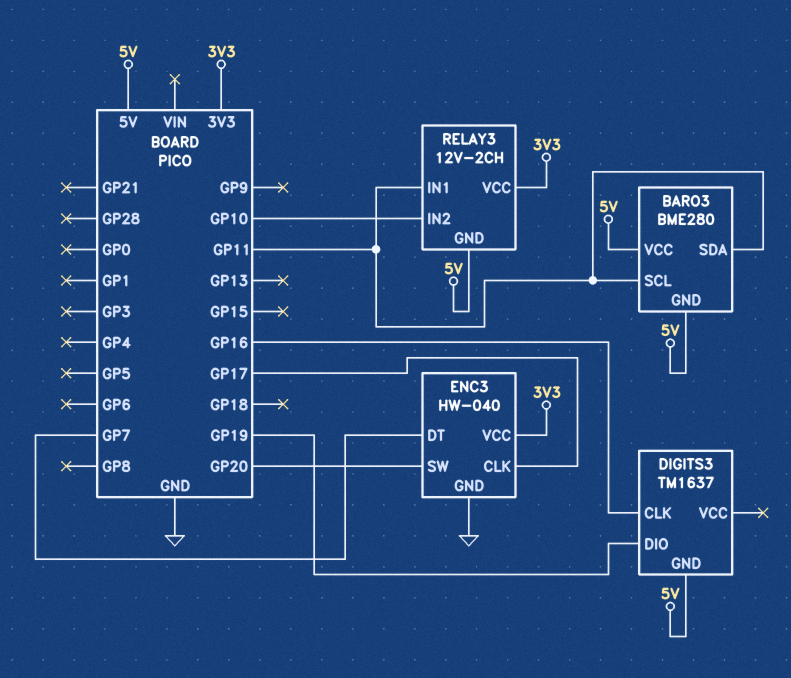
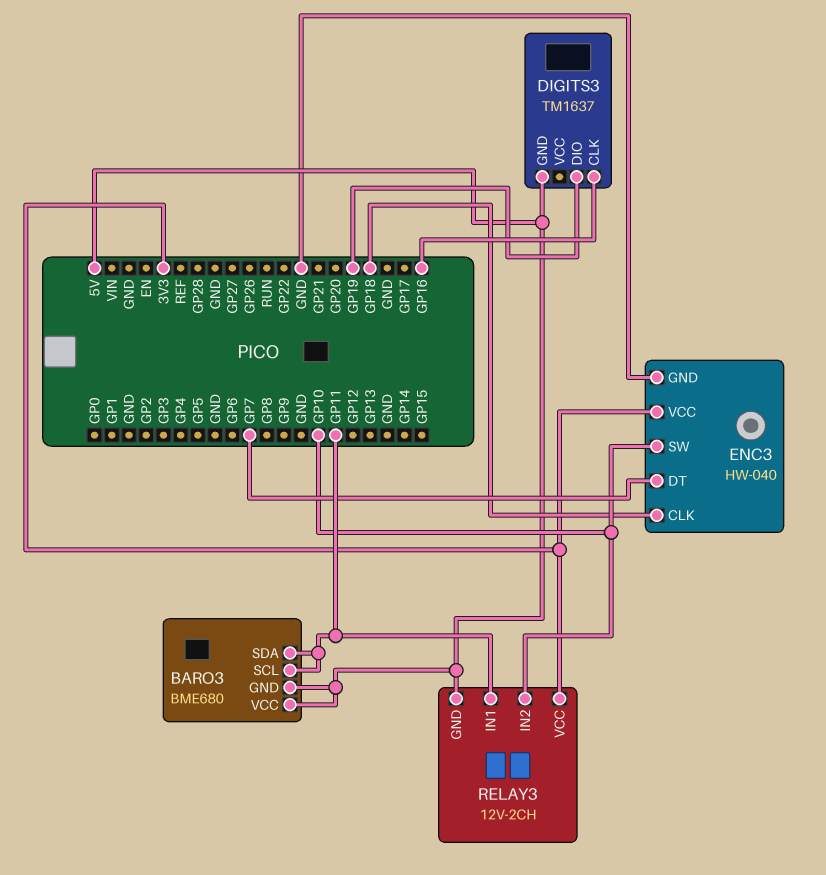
BARO3: BME280 -> BME680
ENC3 pin CLK: GP17 -> GP18
ENC3 pin SW: GP20 -> GP10

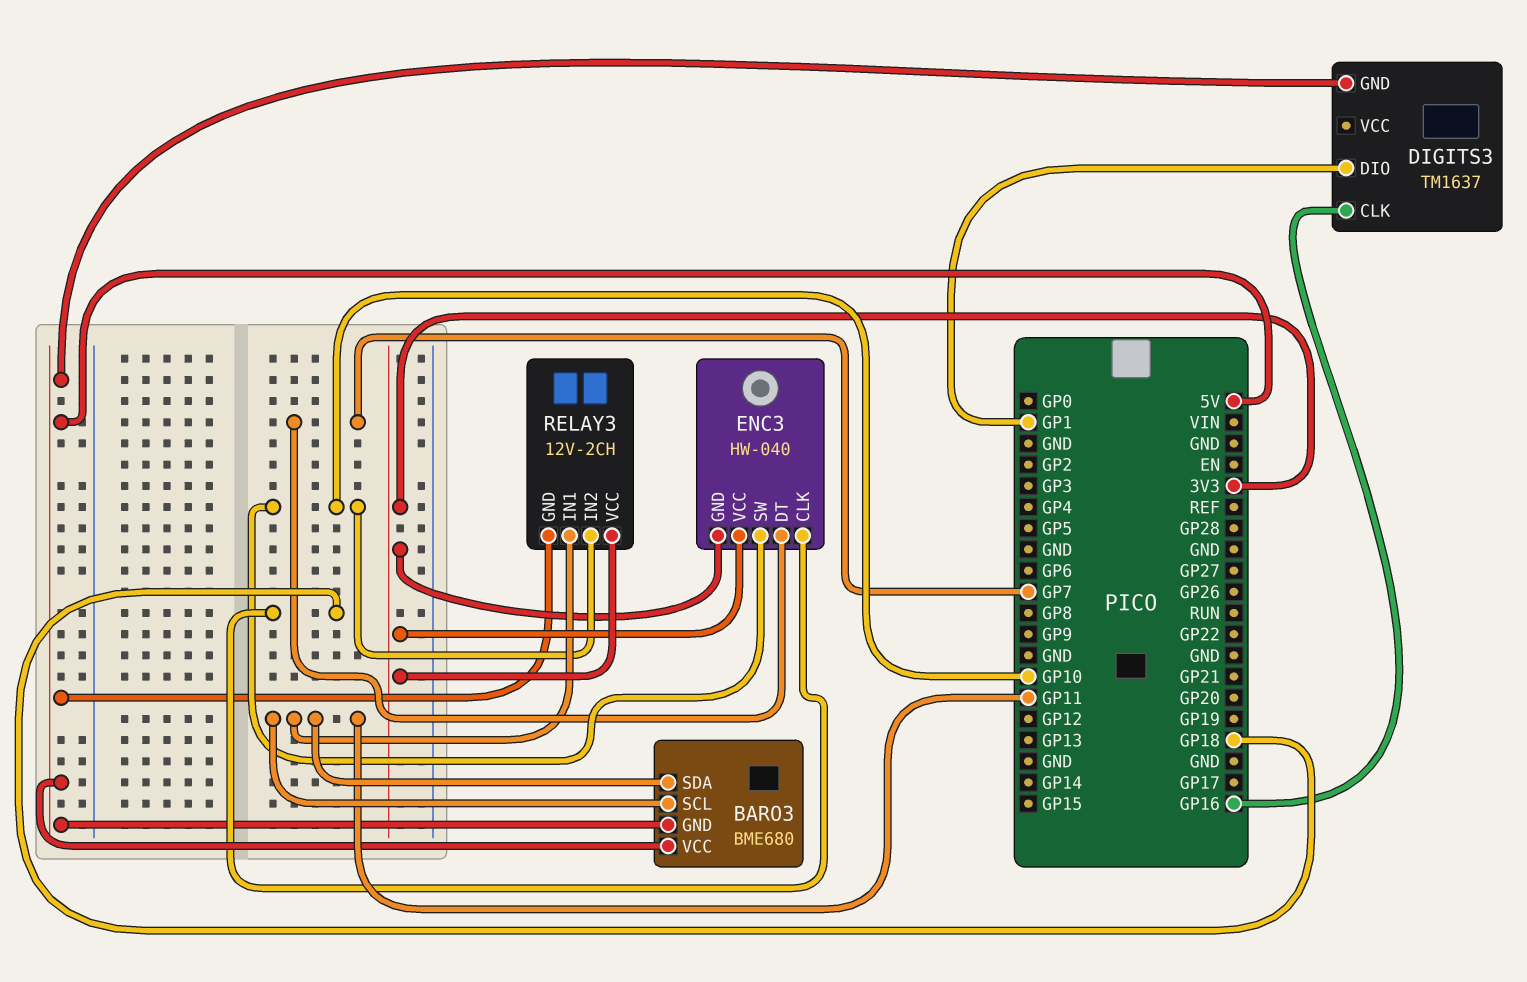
DIGITS3 pin DIO: GP19 -> GP1
ENC3 pin GND: GND -> 3V3

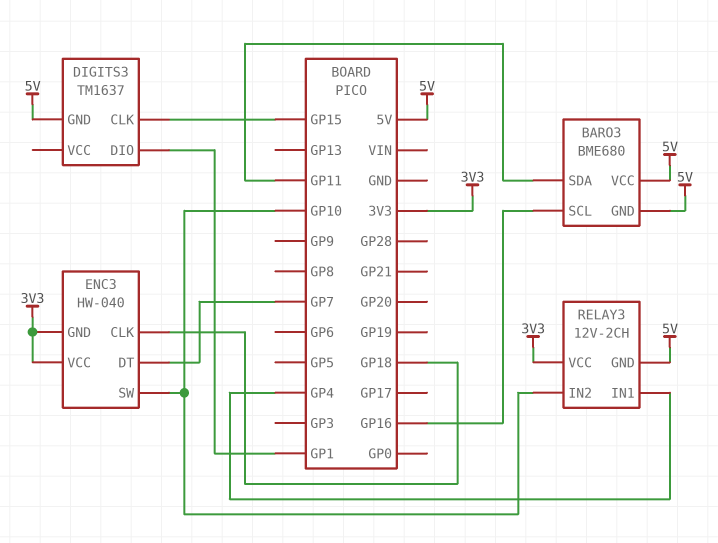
BARO3 pin SCL: GP11 -> GP16
DIGITS3 pin CLK: GP16 -> GP15
RELAY3 pin IN1: GP11 -> GP4

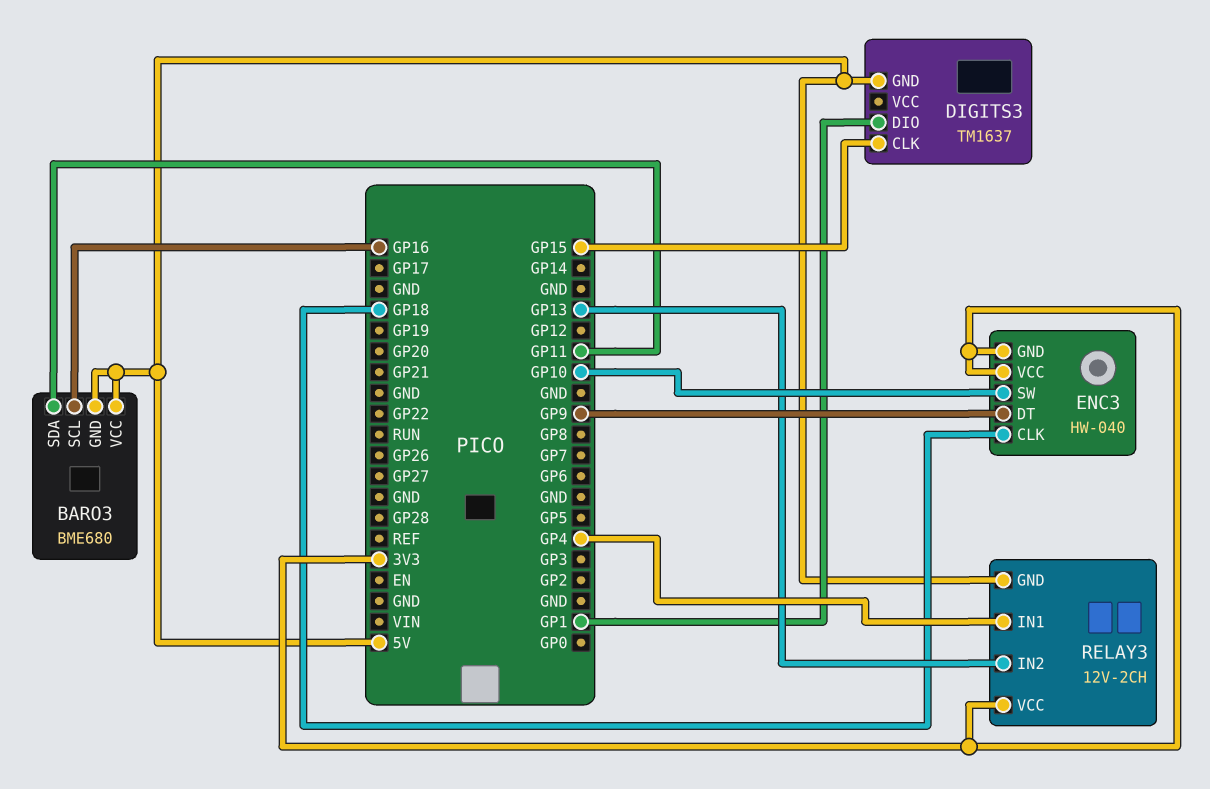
ENC3 pin DT: GP7 -> GP9
RELAY3 pin IN2: GP10 -> GP13

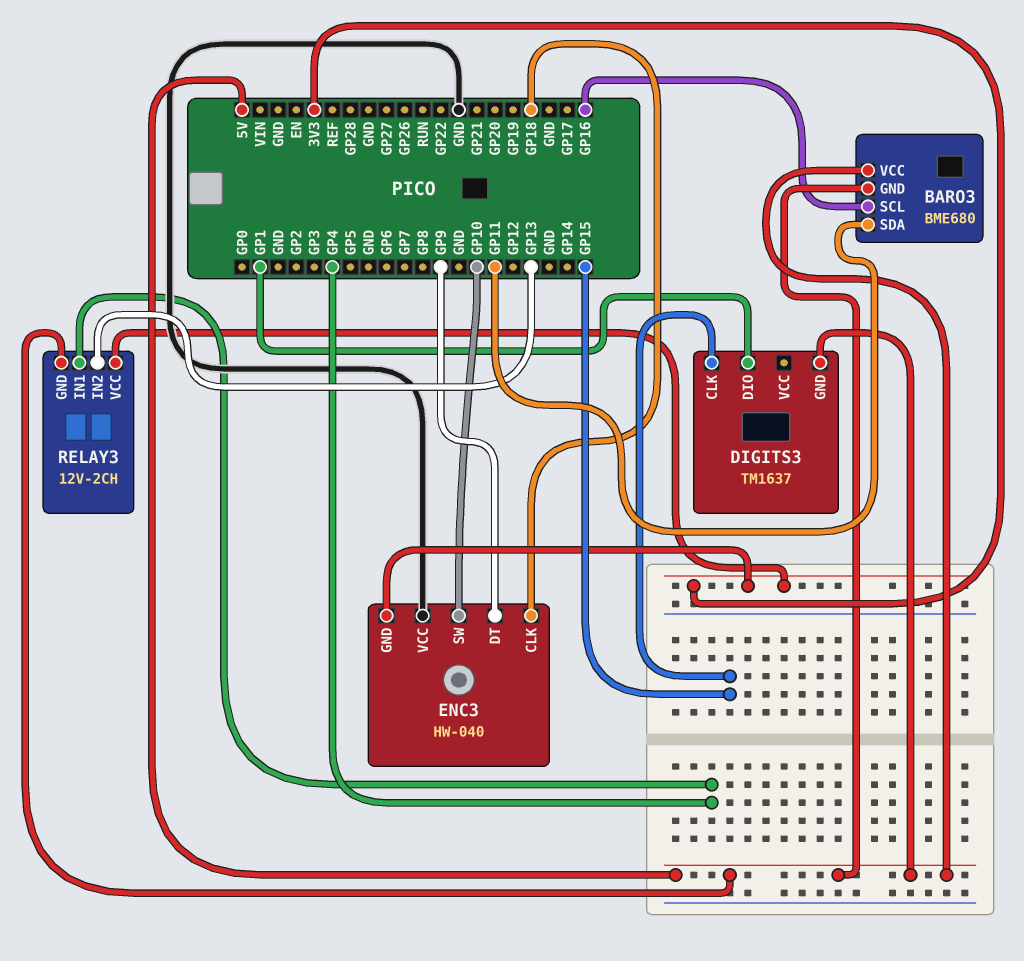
ENC3 pin VCC: 3V3 -> GND

